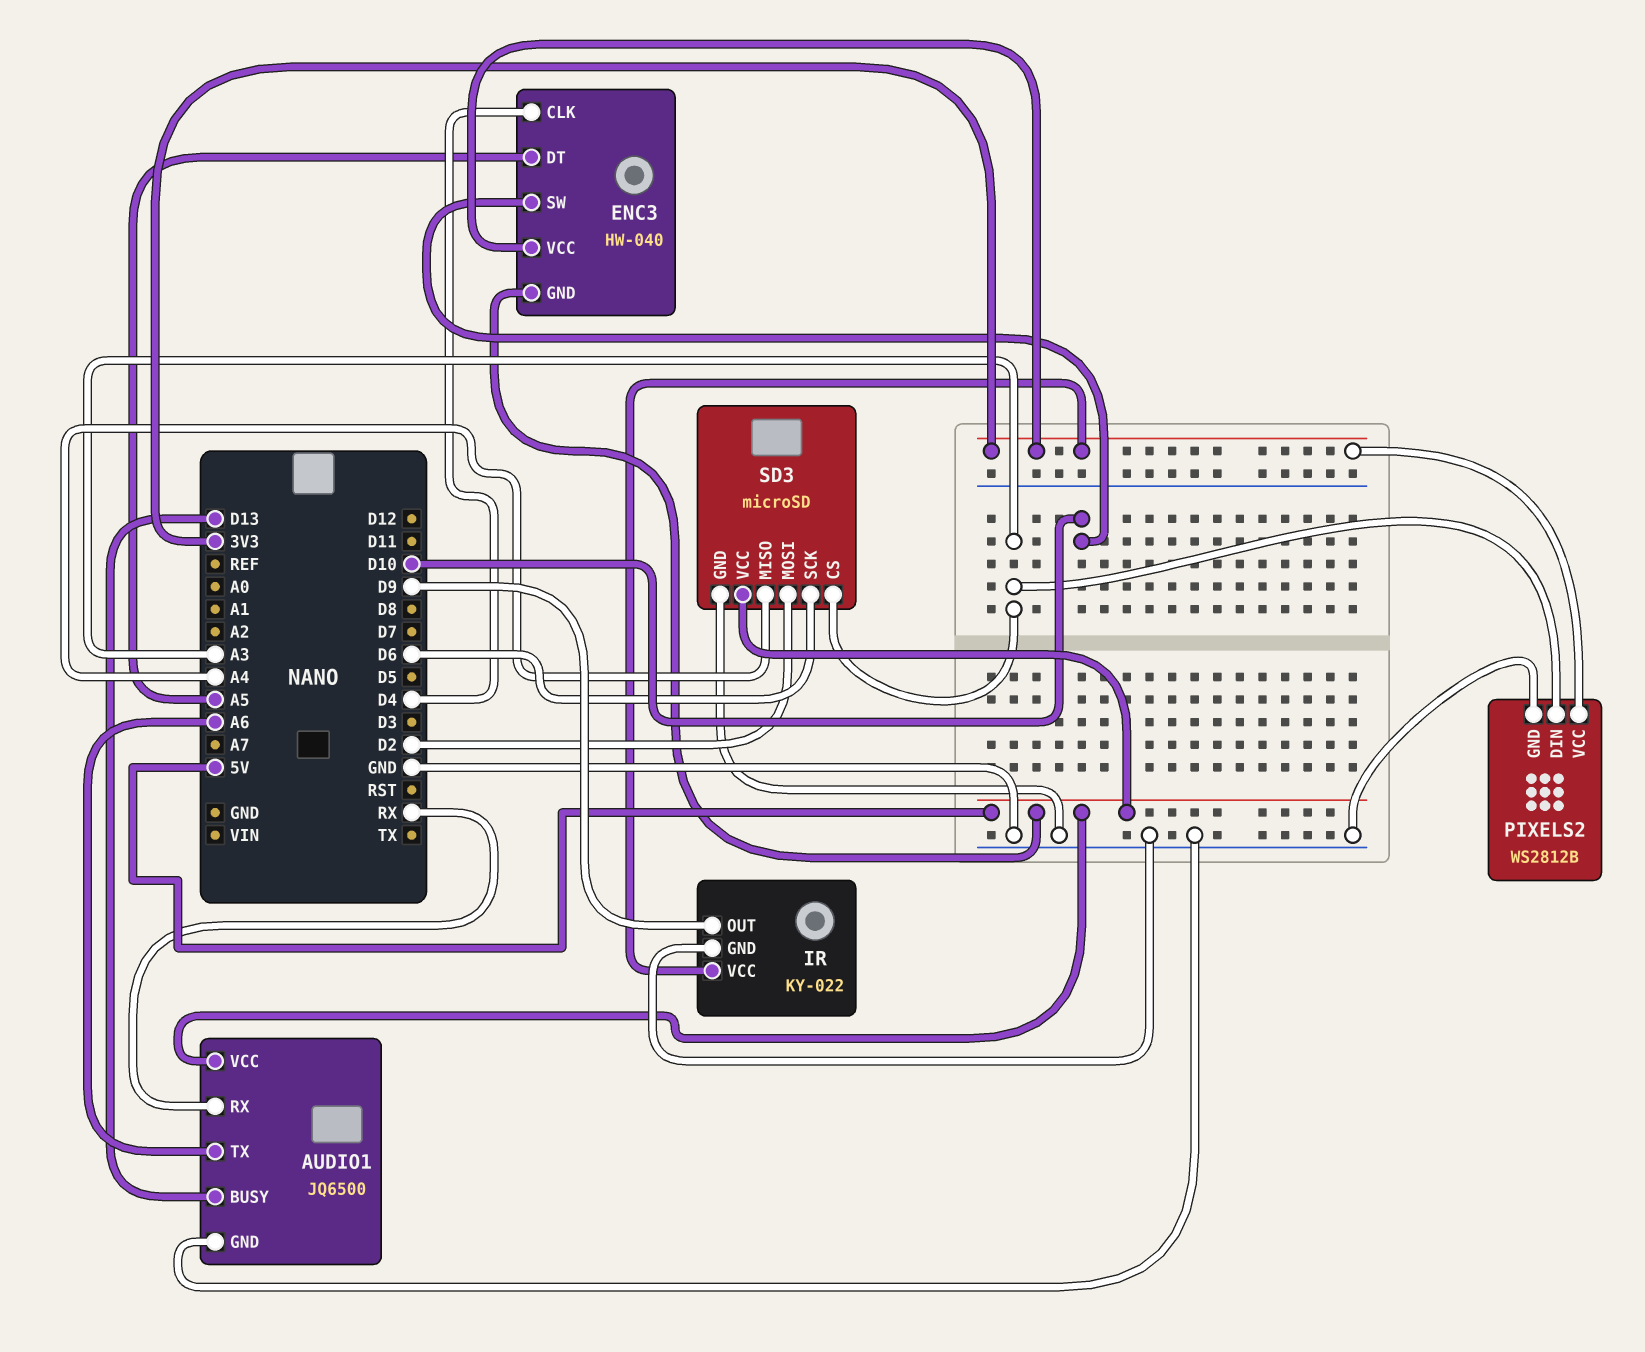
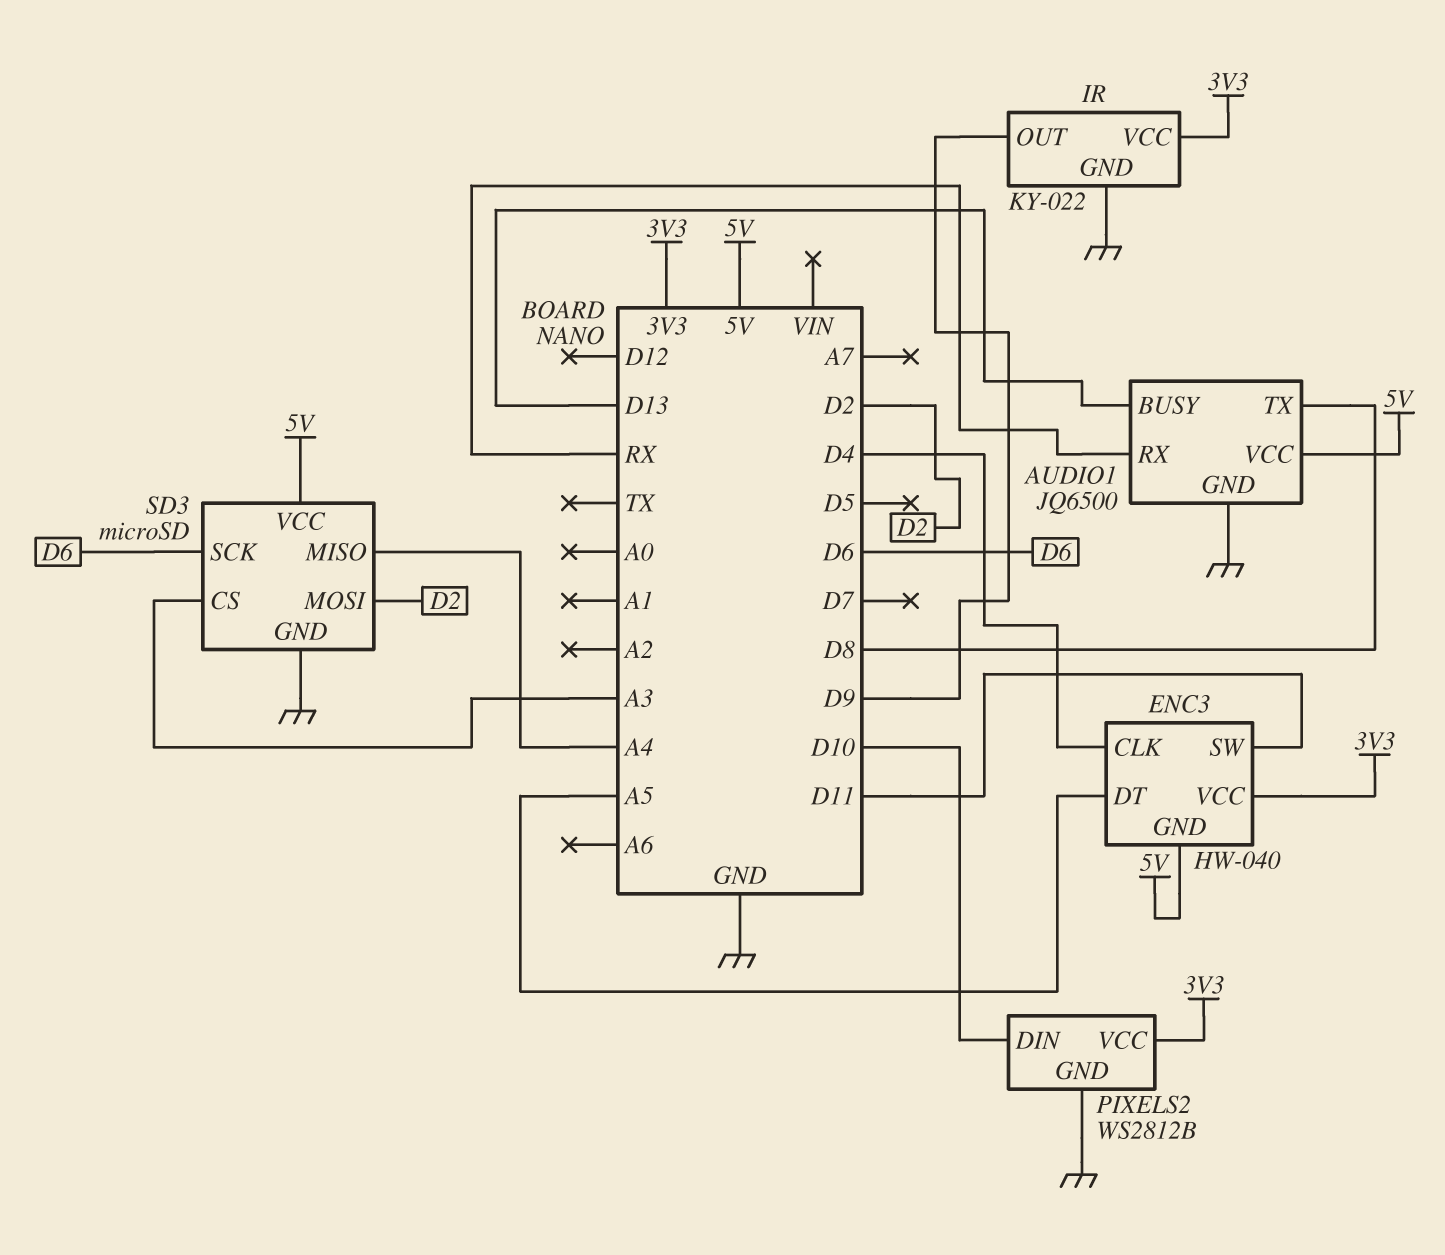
AUDIO1 pin TX: A6 -> D8
ENC3 pin SW: D10 -> D11
PIXELS2 pin DIN: A3 -> D10

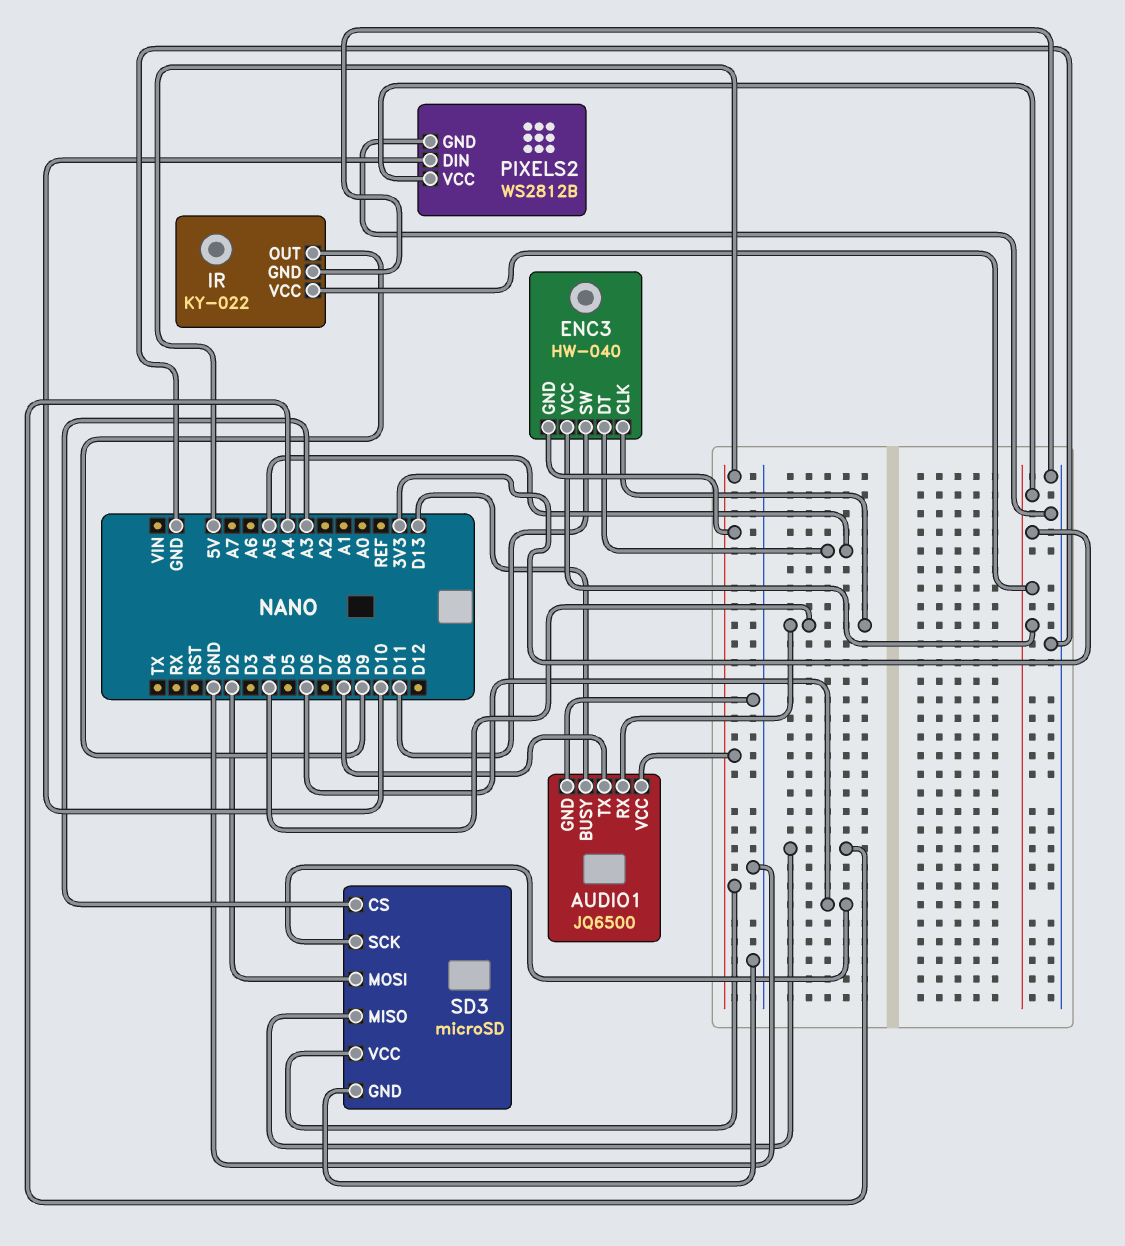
AUDIO1 pin RX: RX -> D4

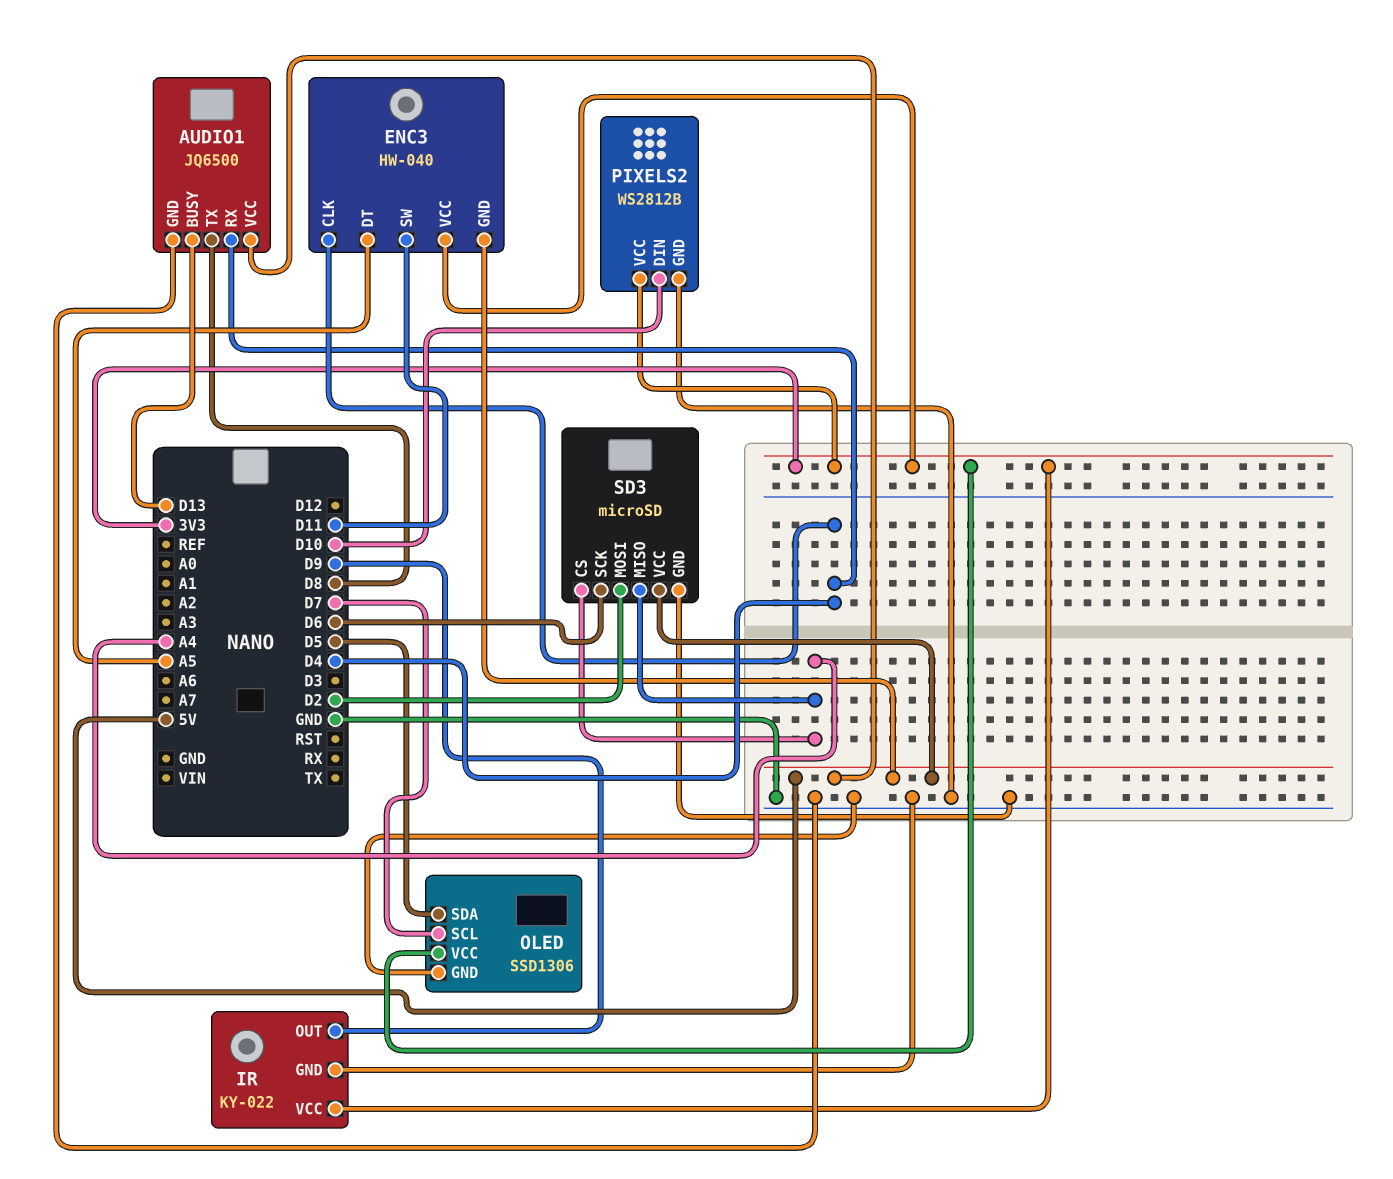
OLED: none -> SSD1306
OLED pin GND: none -> GND
OLED pin SCL: none -> D7
OLED pin SDA: none -> D5
OLED pin VCC: none -> 3V3
SD3 pin CS: A3 -> A4

